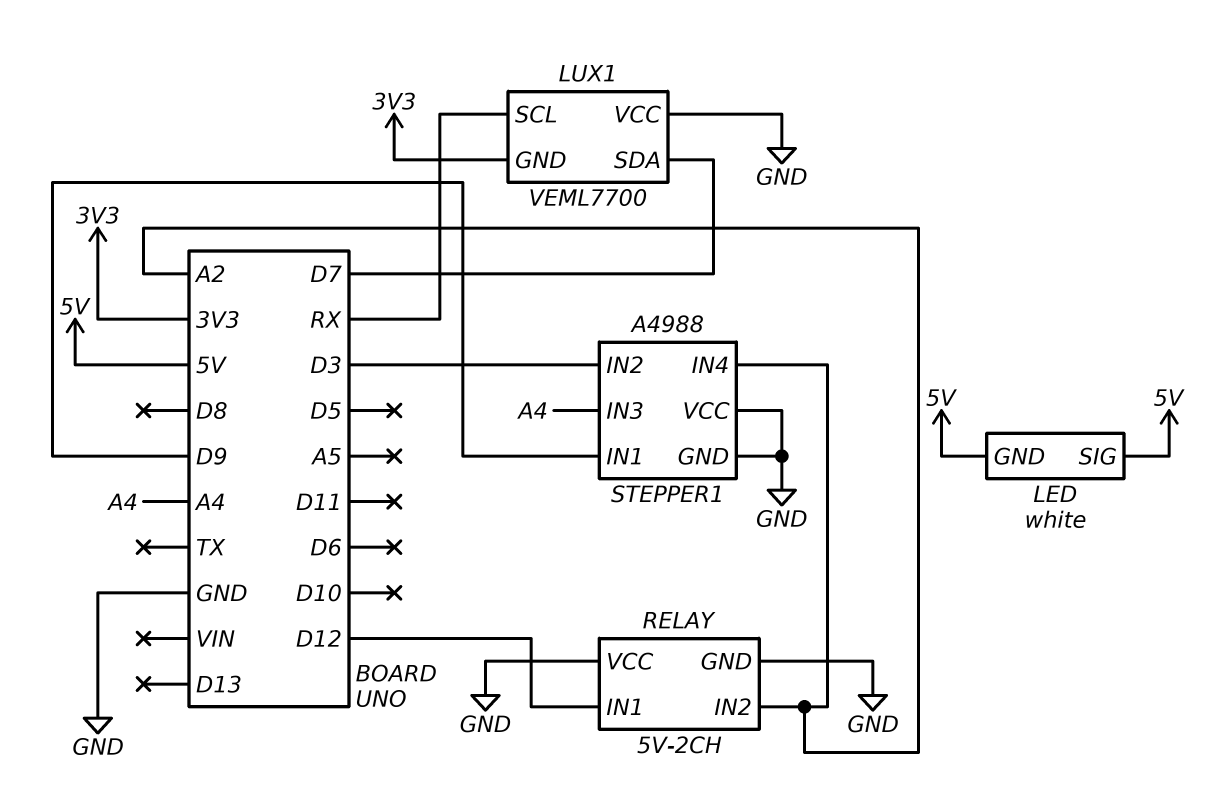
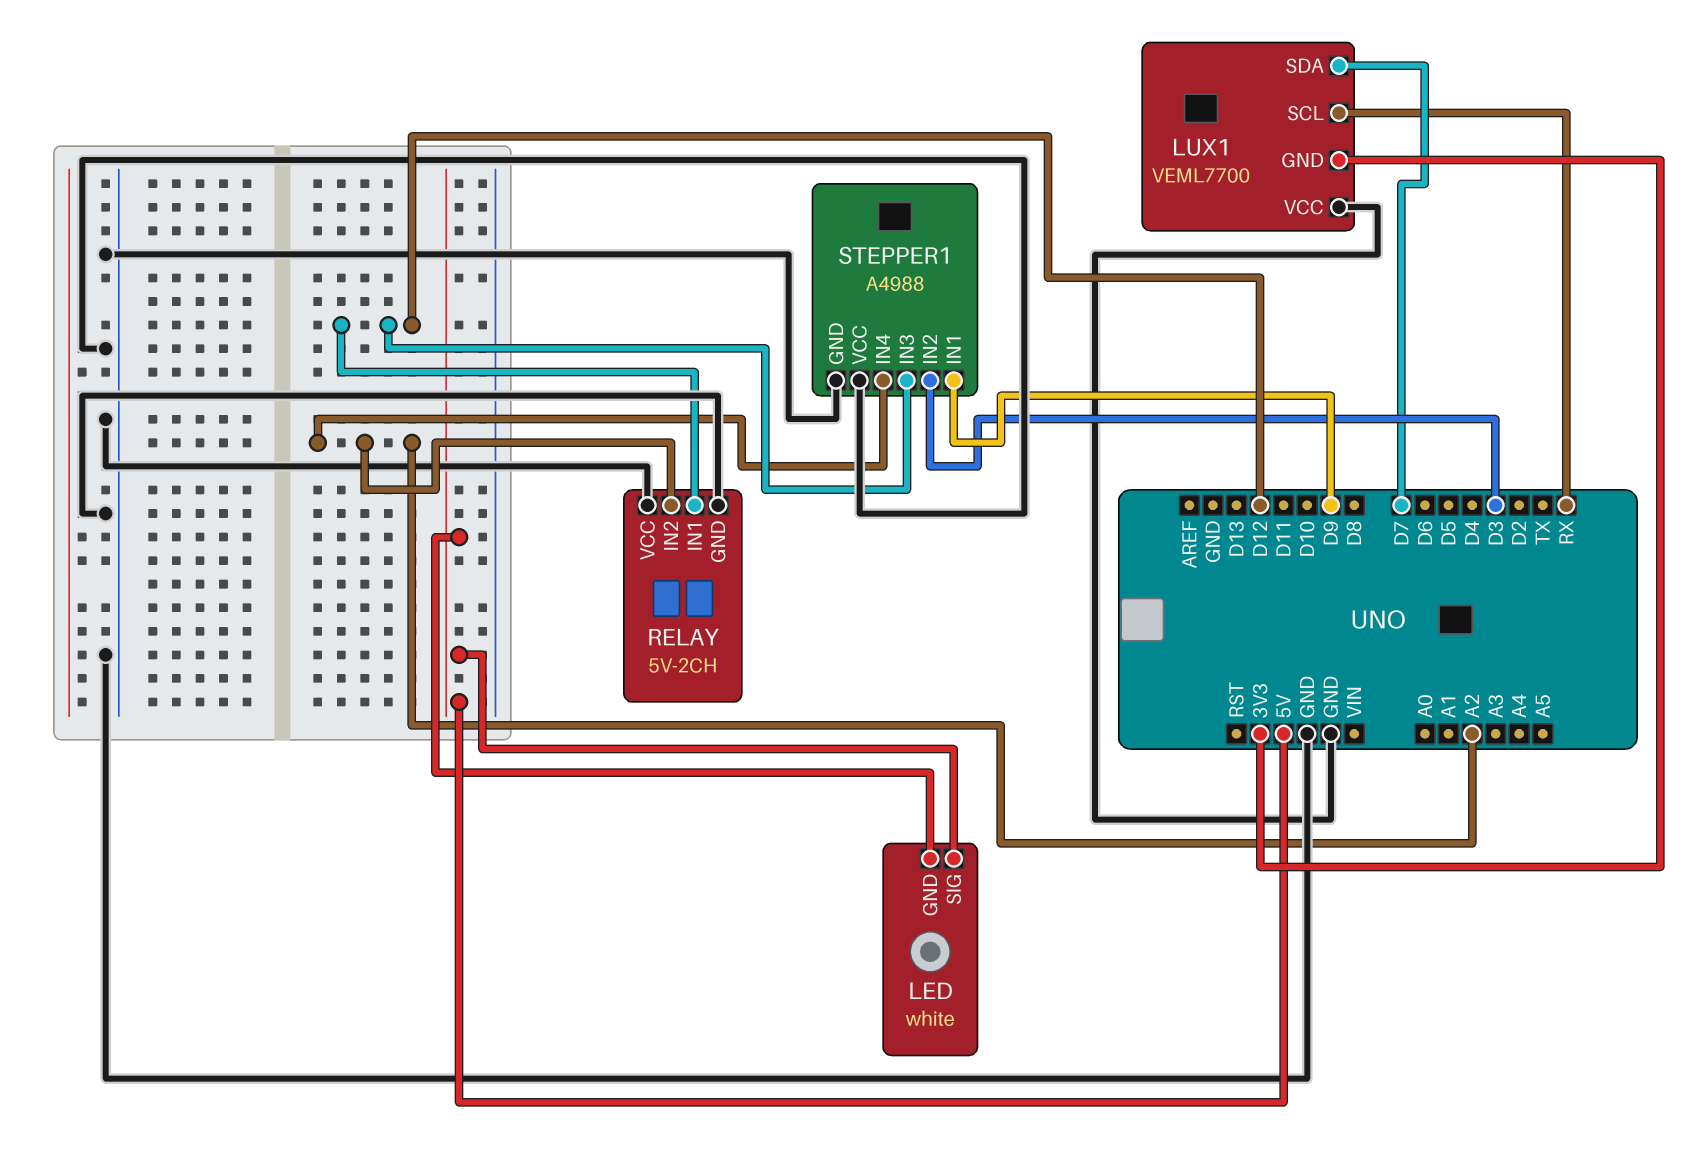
STEPPER1 pin IN3: A4 -> D12

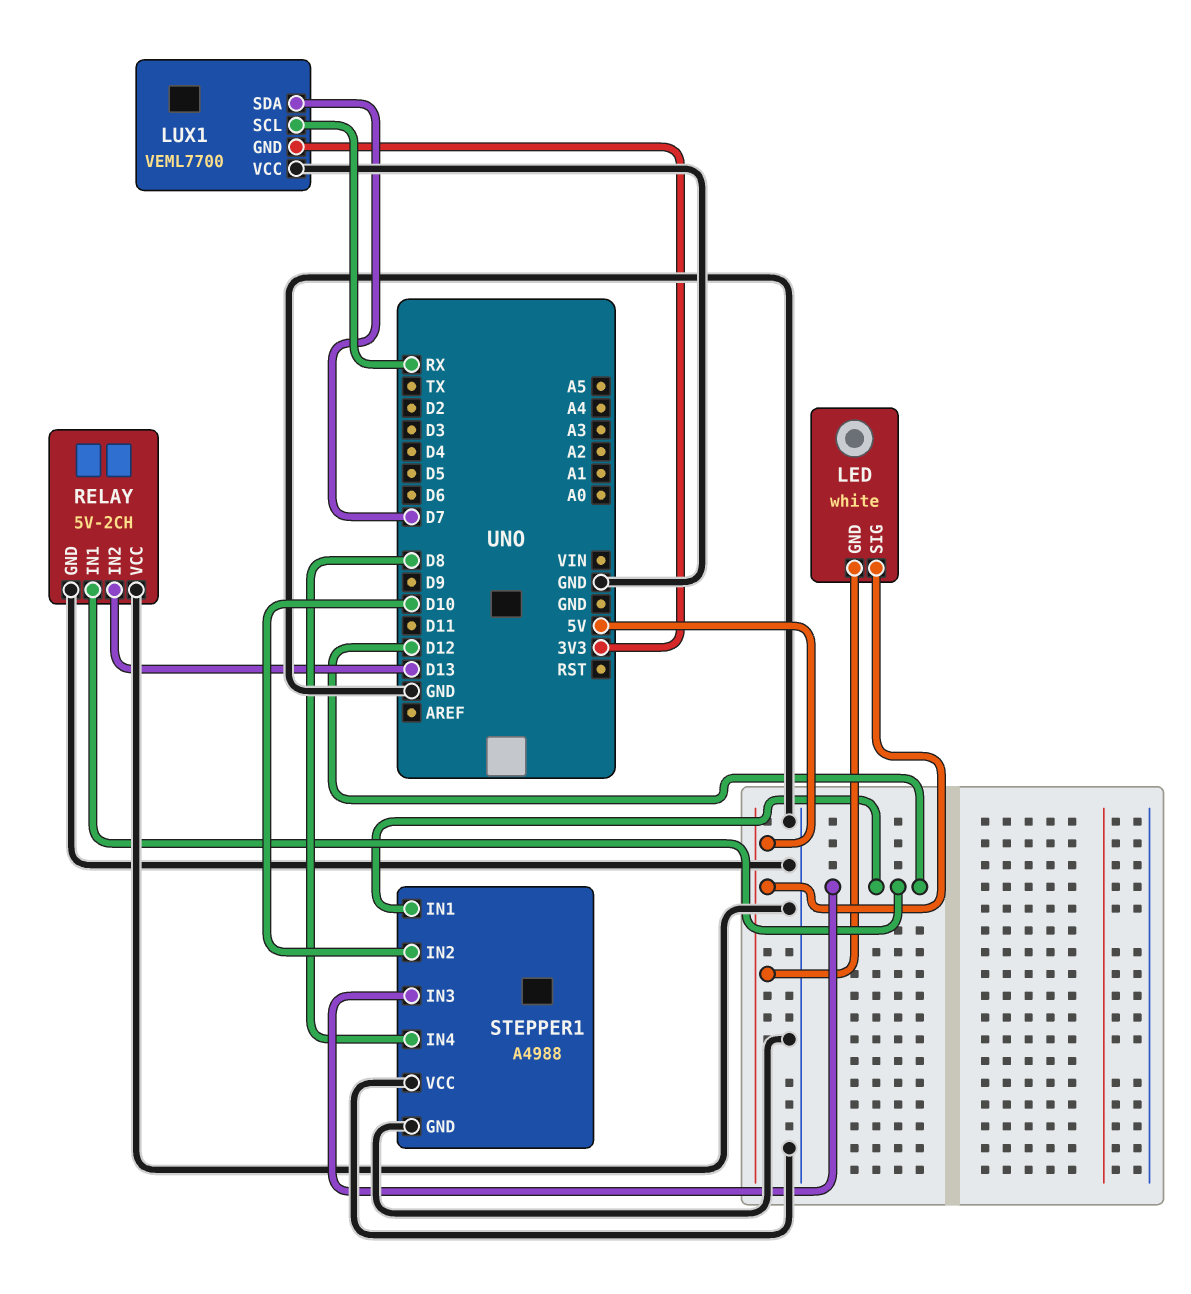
RELAY pin IN2: A2 -> D13
STEPPER1 pin IN1: D9 -> D12
STEPPER1 pin IN2: D3 -> D10
STEPPER1 pin IN4: A2 -> D8

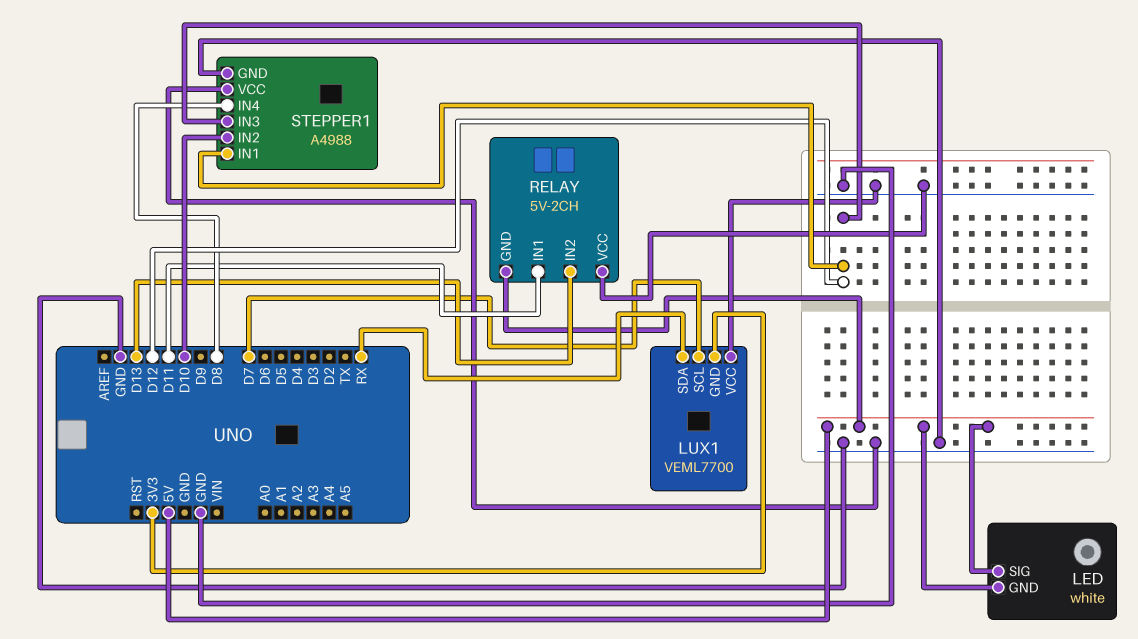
LUX1 pin SCL: RX -> D7
LUX1 pin SDA: D7 -> RX
RELAY pin GND: GND -> 5V
RELAY pin IN1: D12 -> D11

